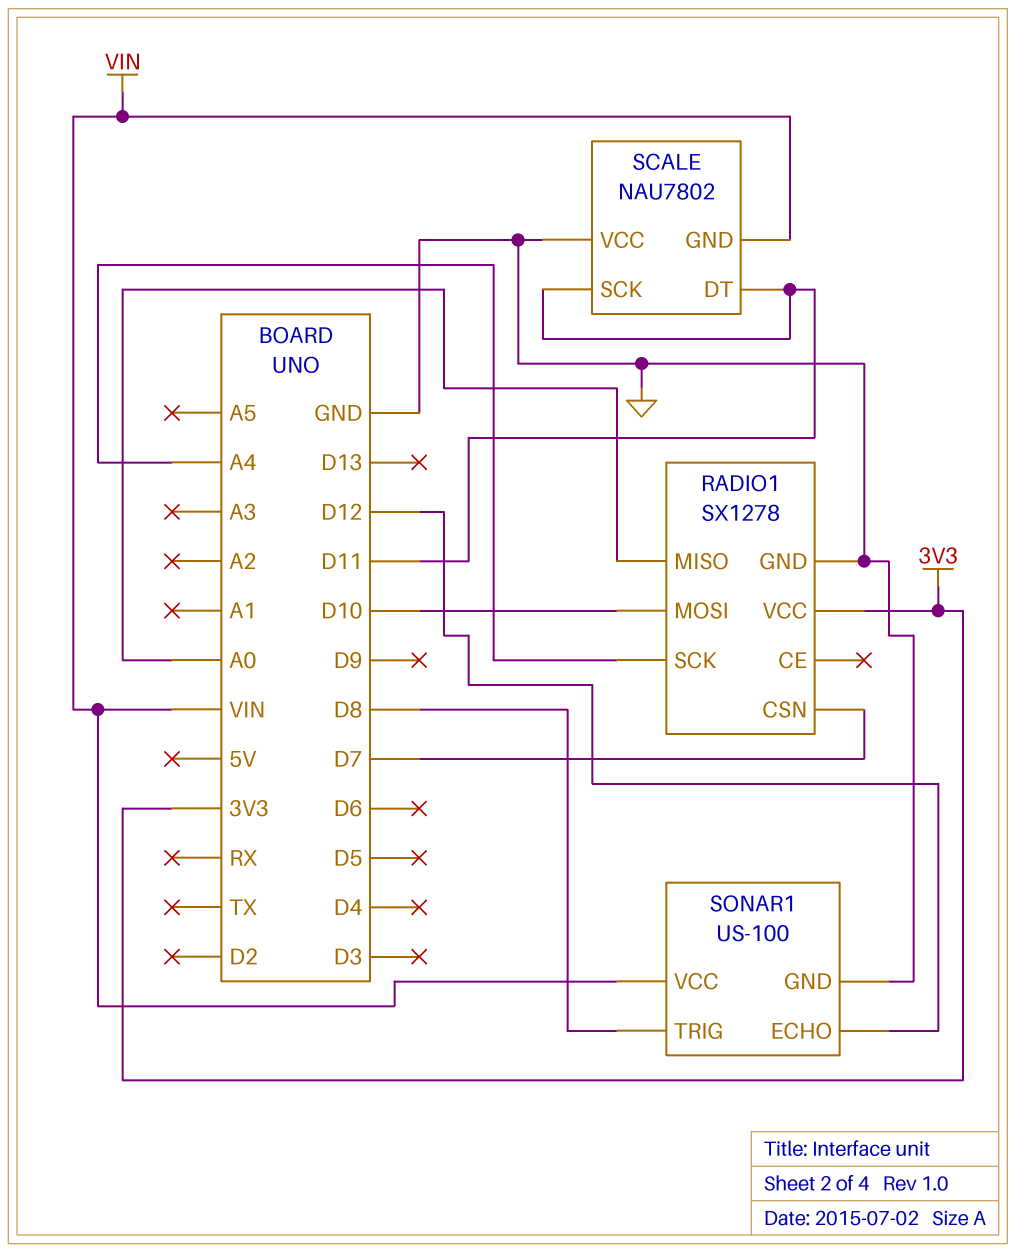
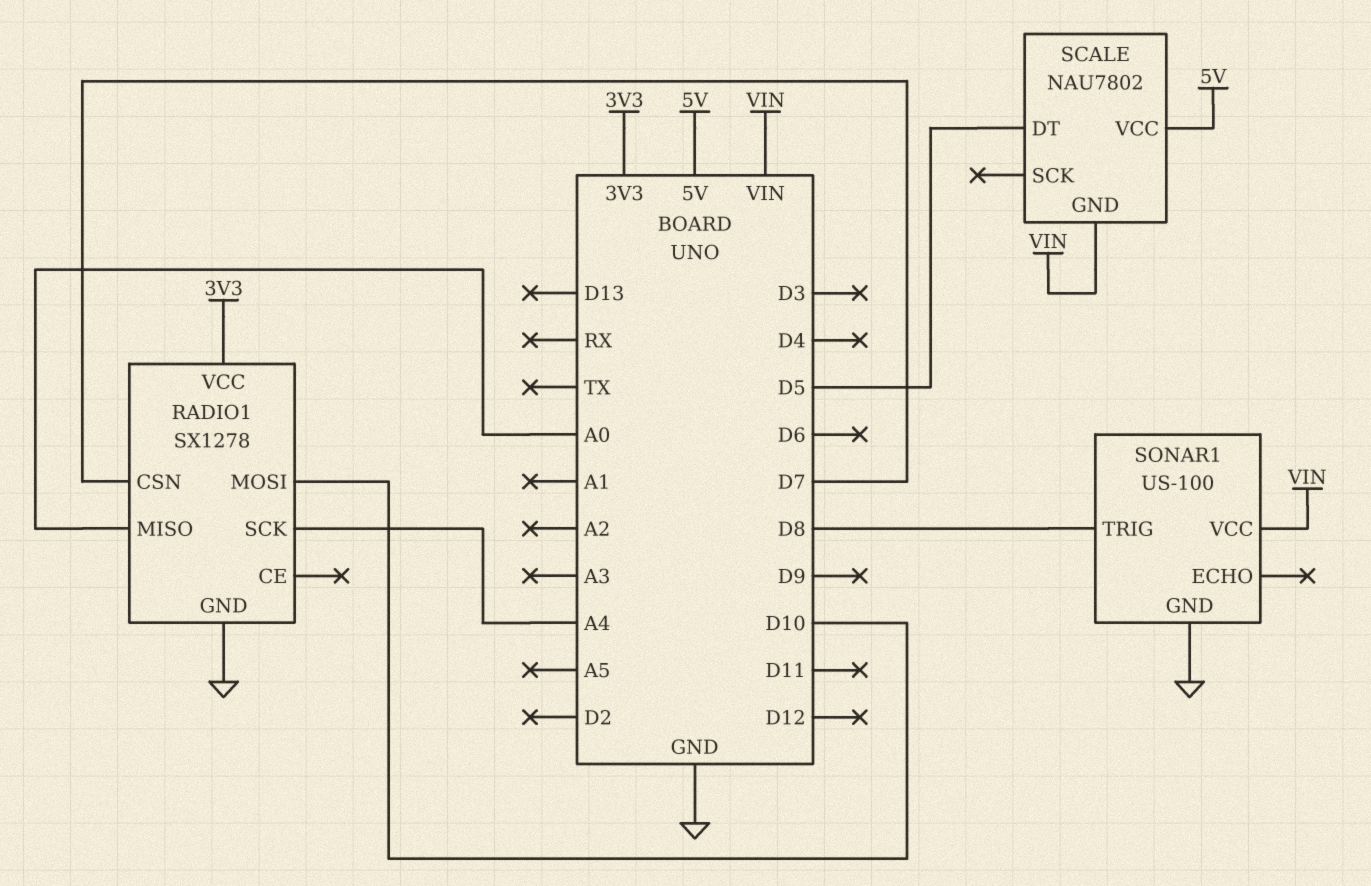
SCALE pin DT: D11 -> D5
SCALE pin SCK: D11 -> none
SCALE pin VCC: GND -> 5V
SONAR1 pin ECHO: D12 -> none

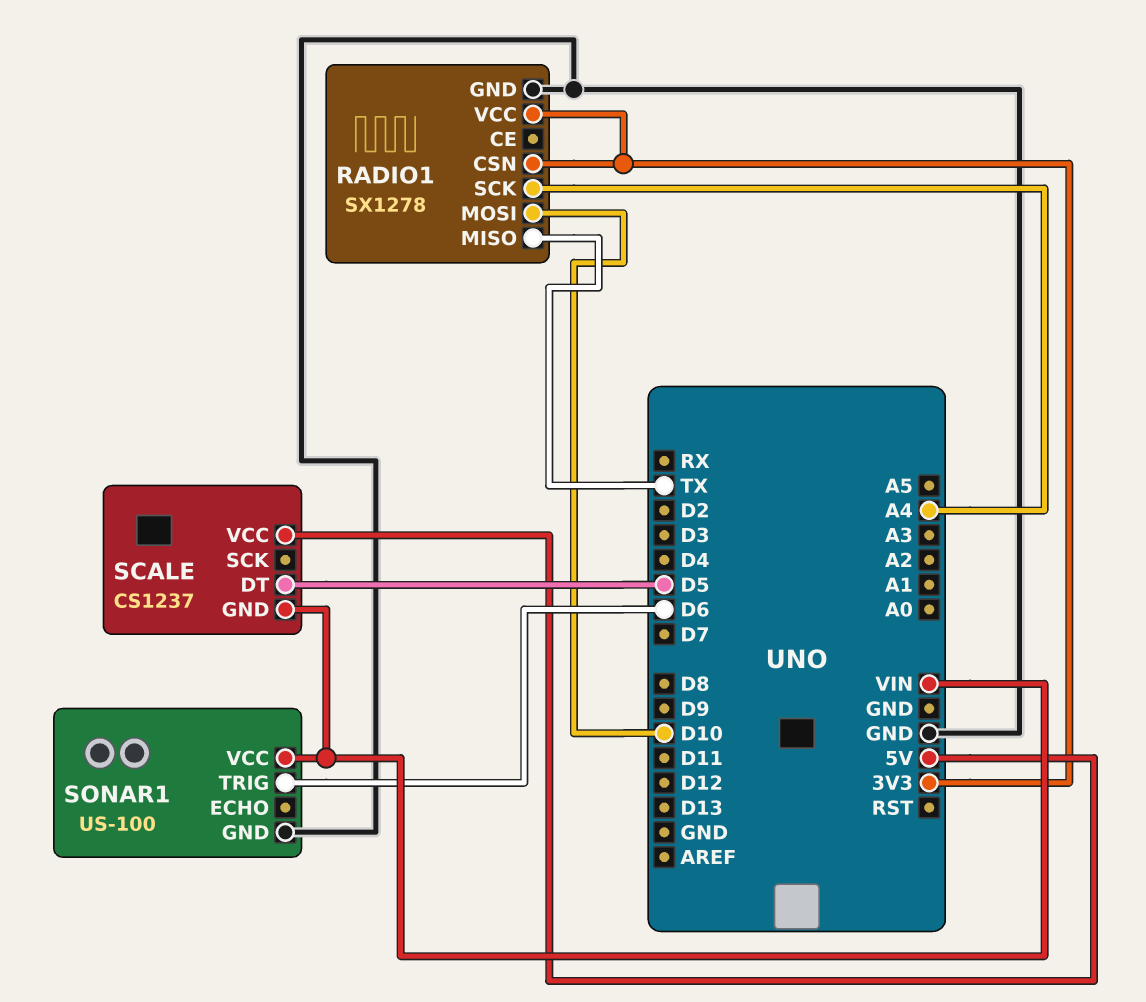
RADIO1 pin CSN: D7 -> 3V3
RADIO1 pin MISO: A0 -> TX
SCALE: NAU7802 -> CS1237
SONAR1 pin TRIG: D8 -> D6

